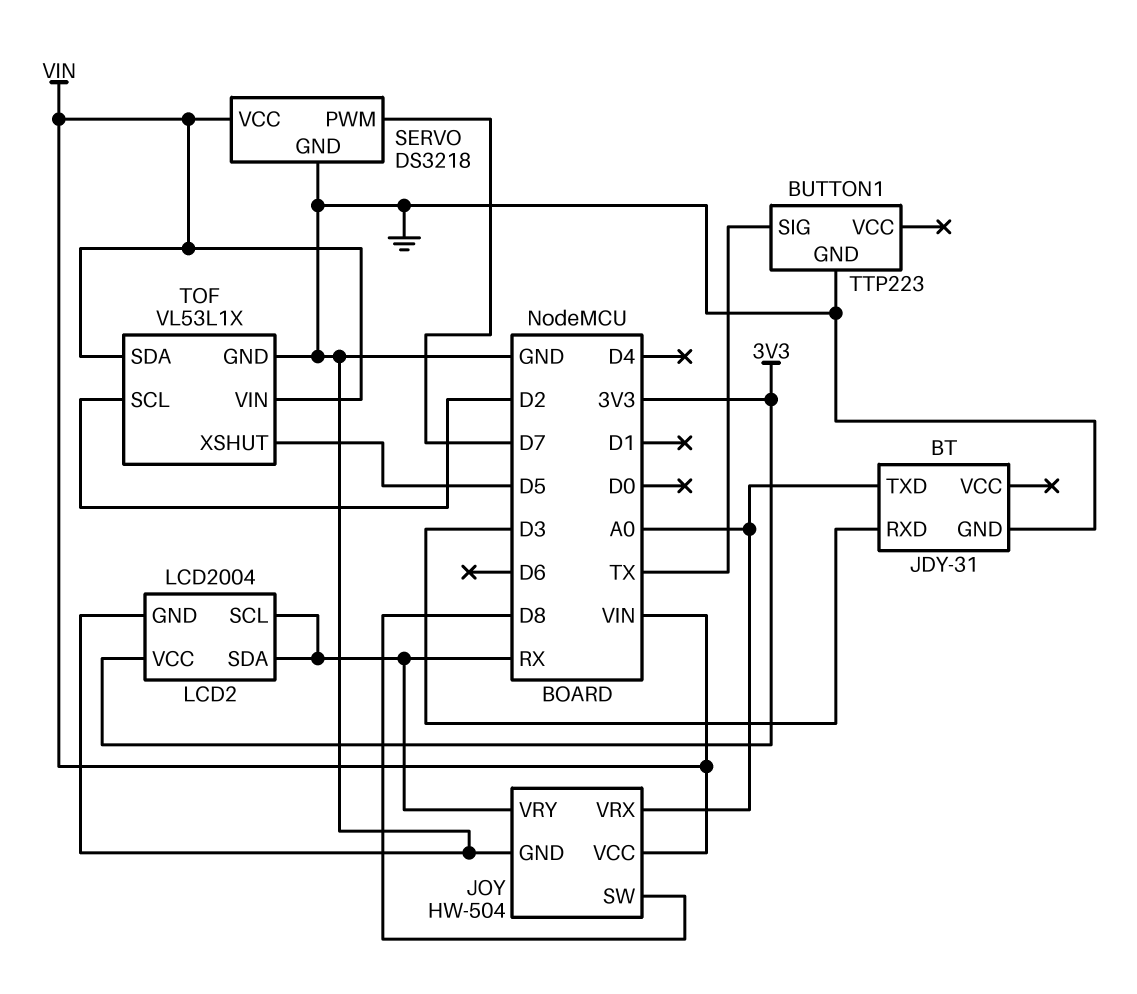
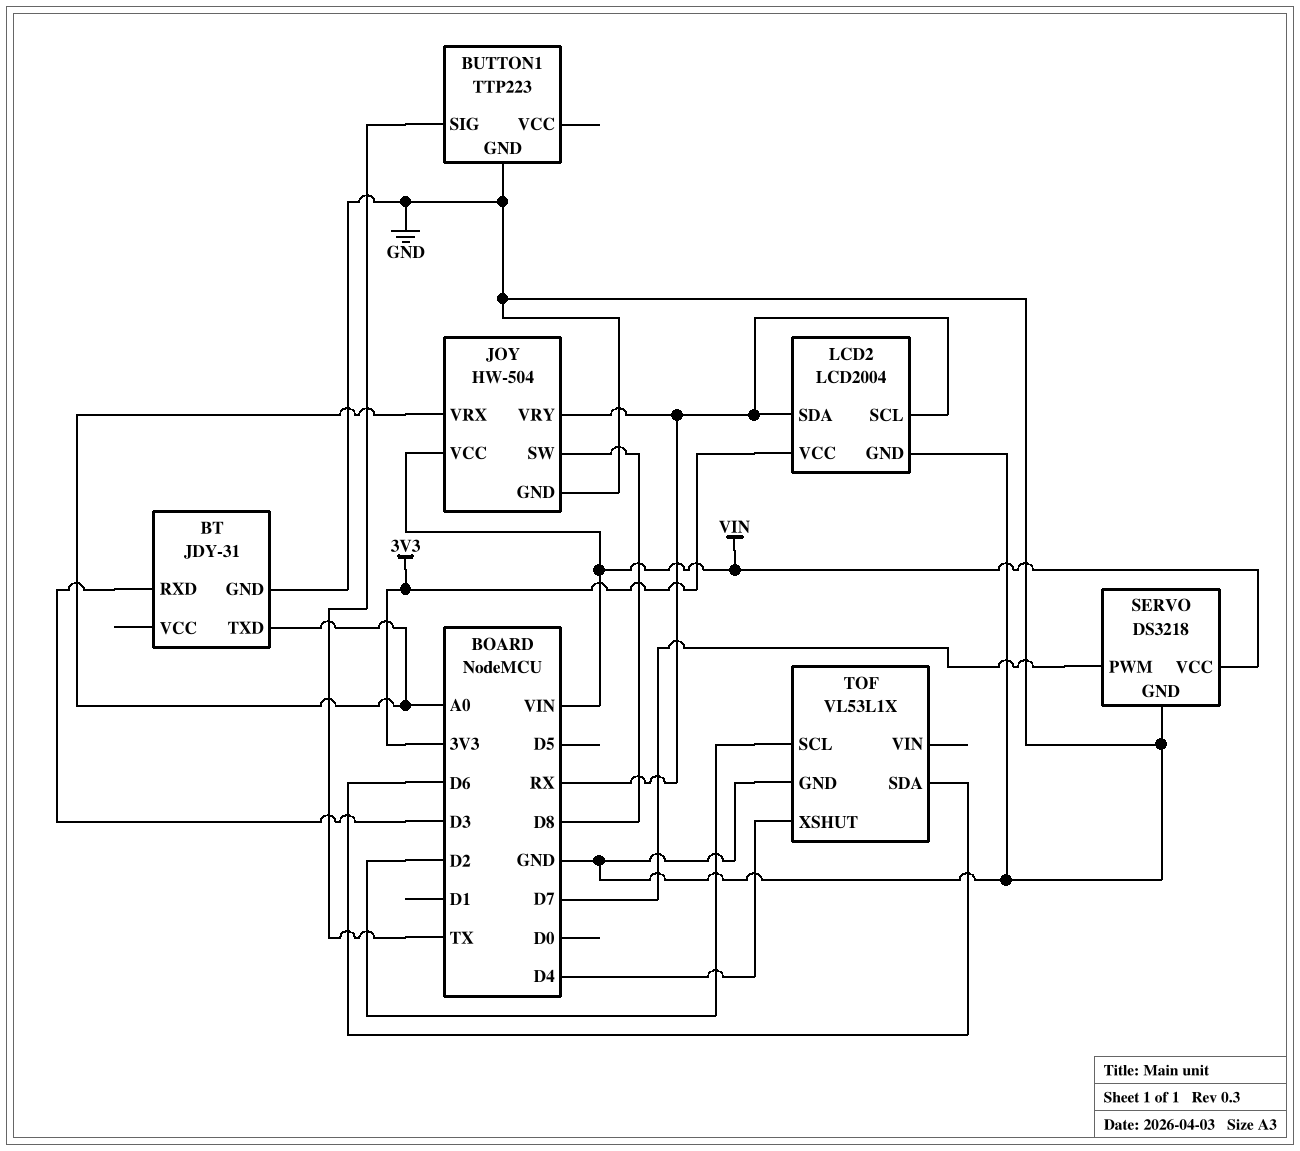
TOF pin SDA: VIN -> D6
TOF pin VIN: VIN -> none
TOF pin XSHUT: D5 -> D4

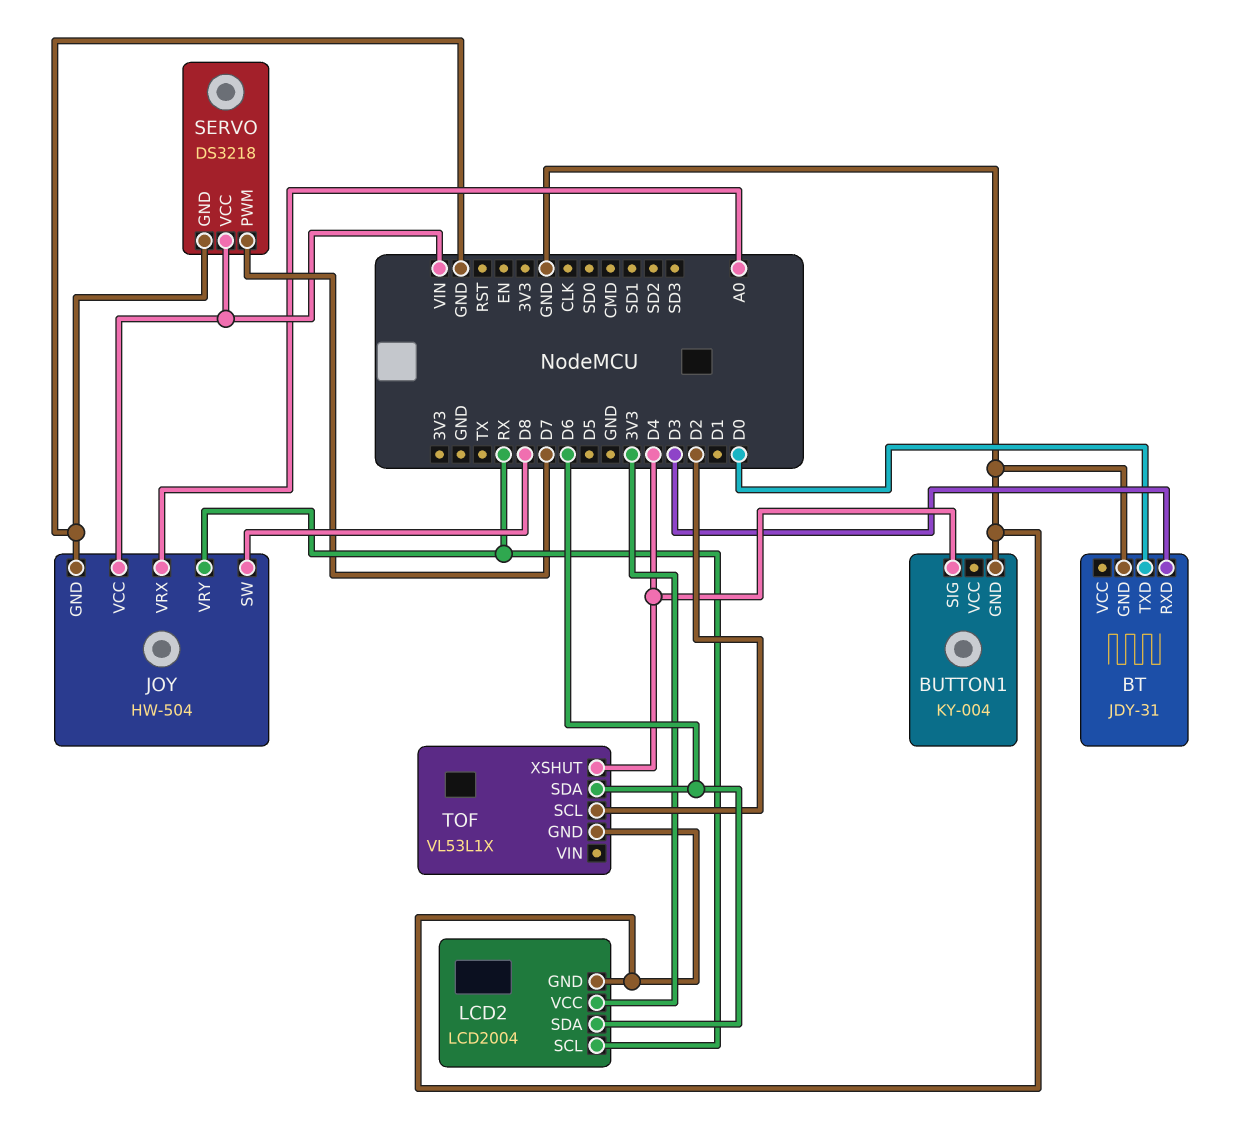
BT pin TXD: A0 -> D0
BUTTON1: TTP223 -> KY-004
BUTTON1 pin SIG: TX -> D4
LCD2 pin SDA: RX -> D6

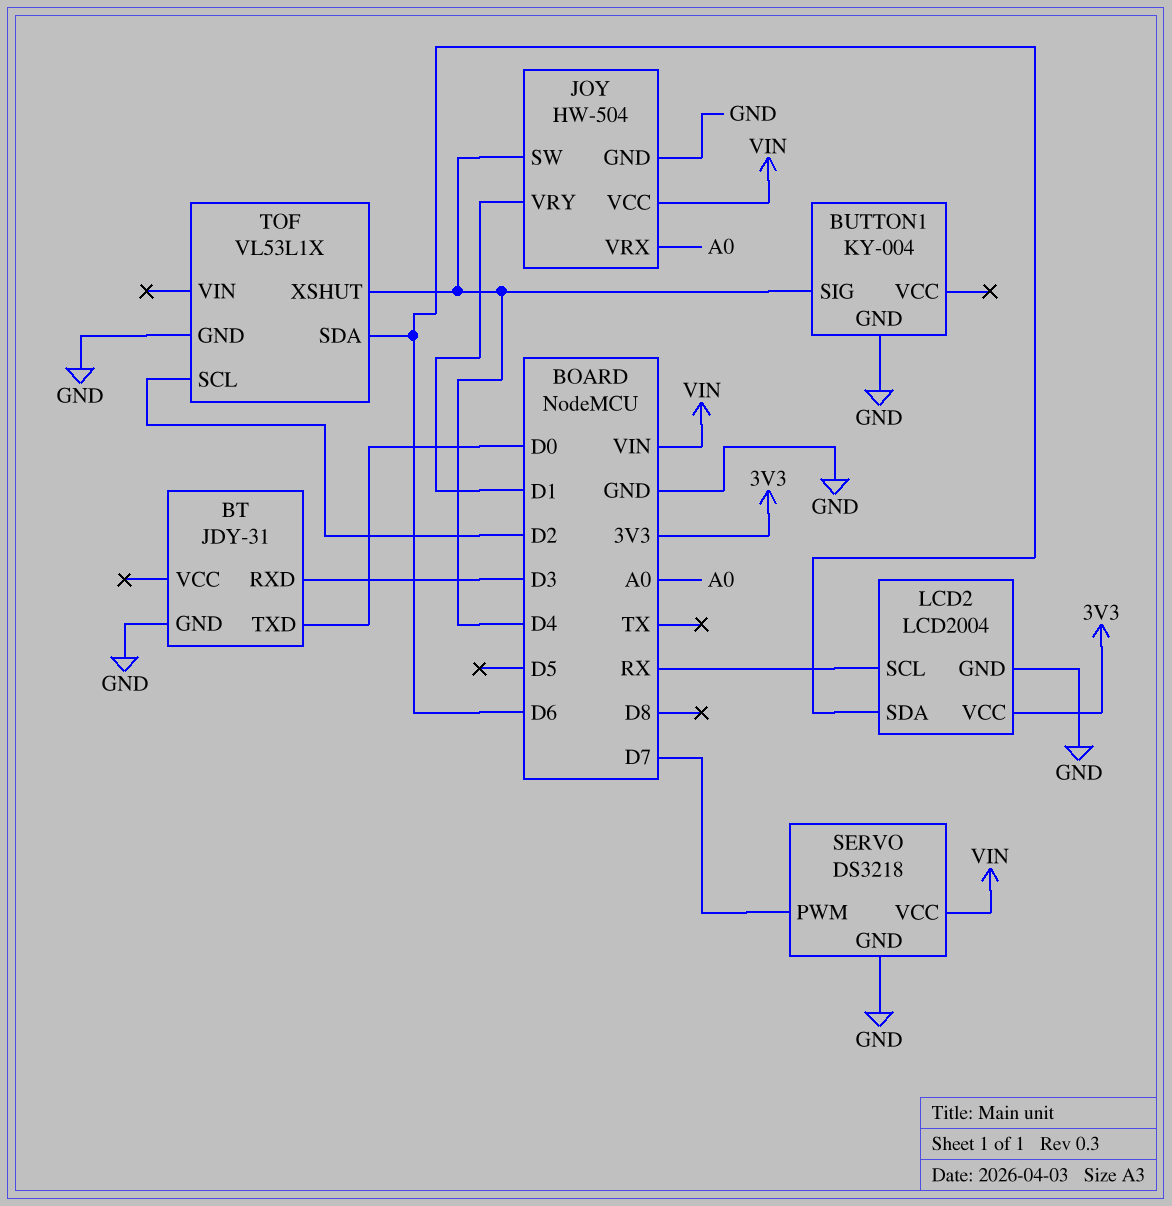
JOY pin SW: D8 -> D4
JOY pin VRY: RX -> D1

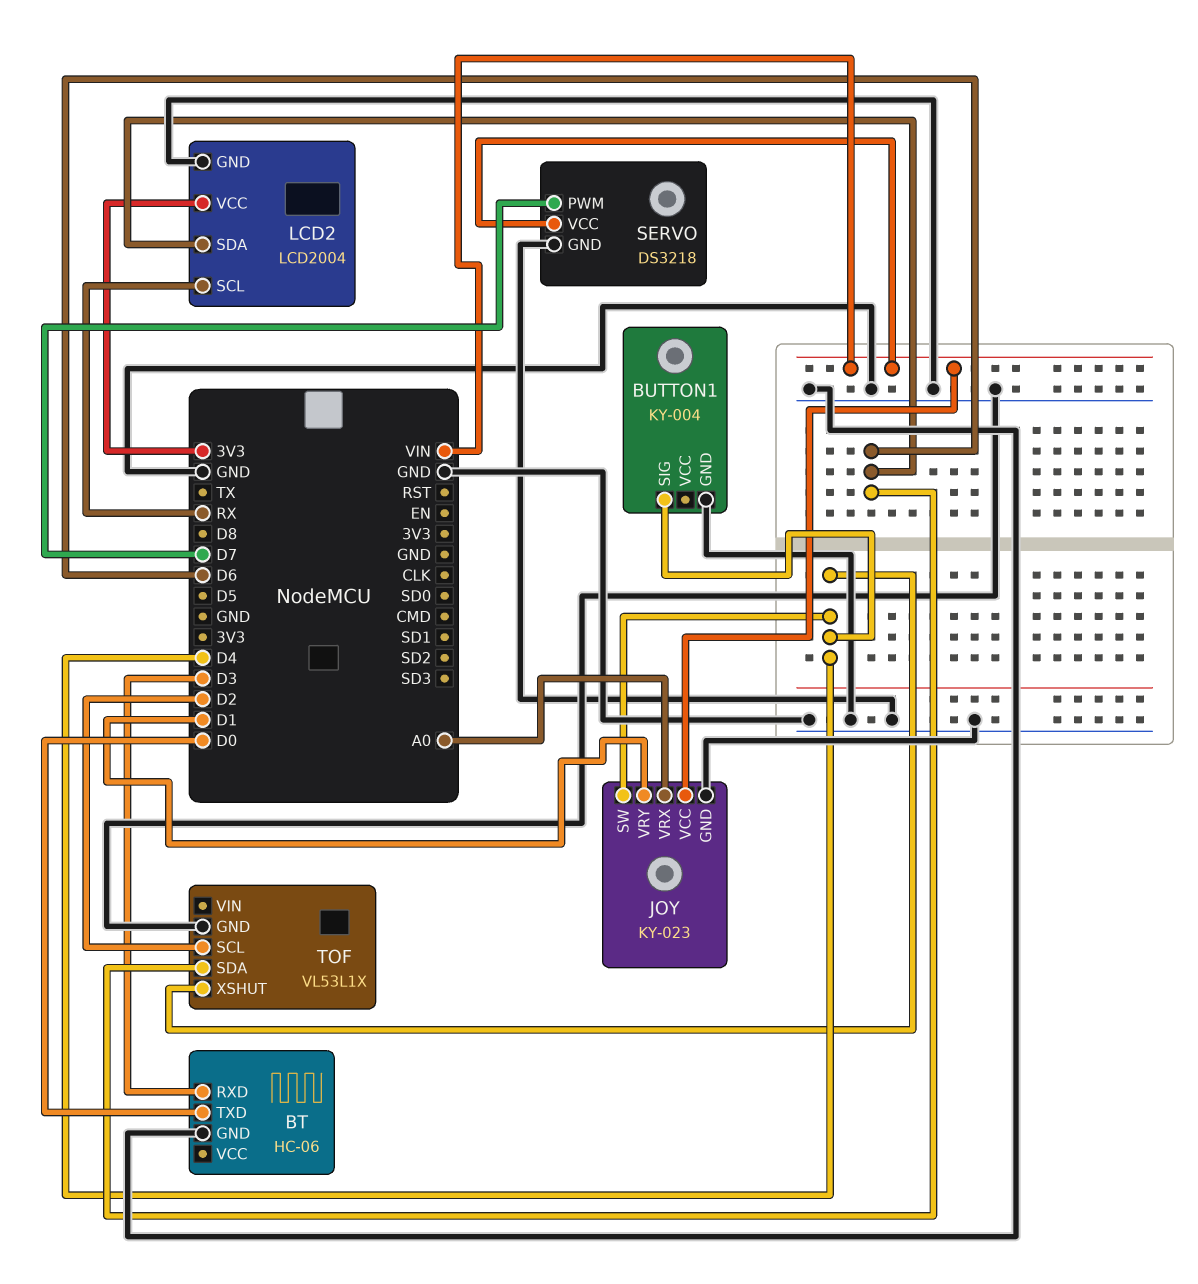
BT: JDY-31 -> HC-06
JOY: HW-504 -> KY-023

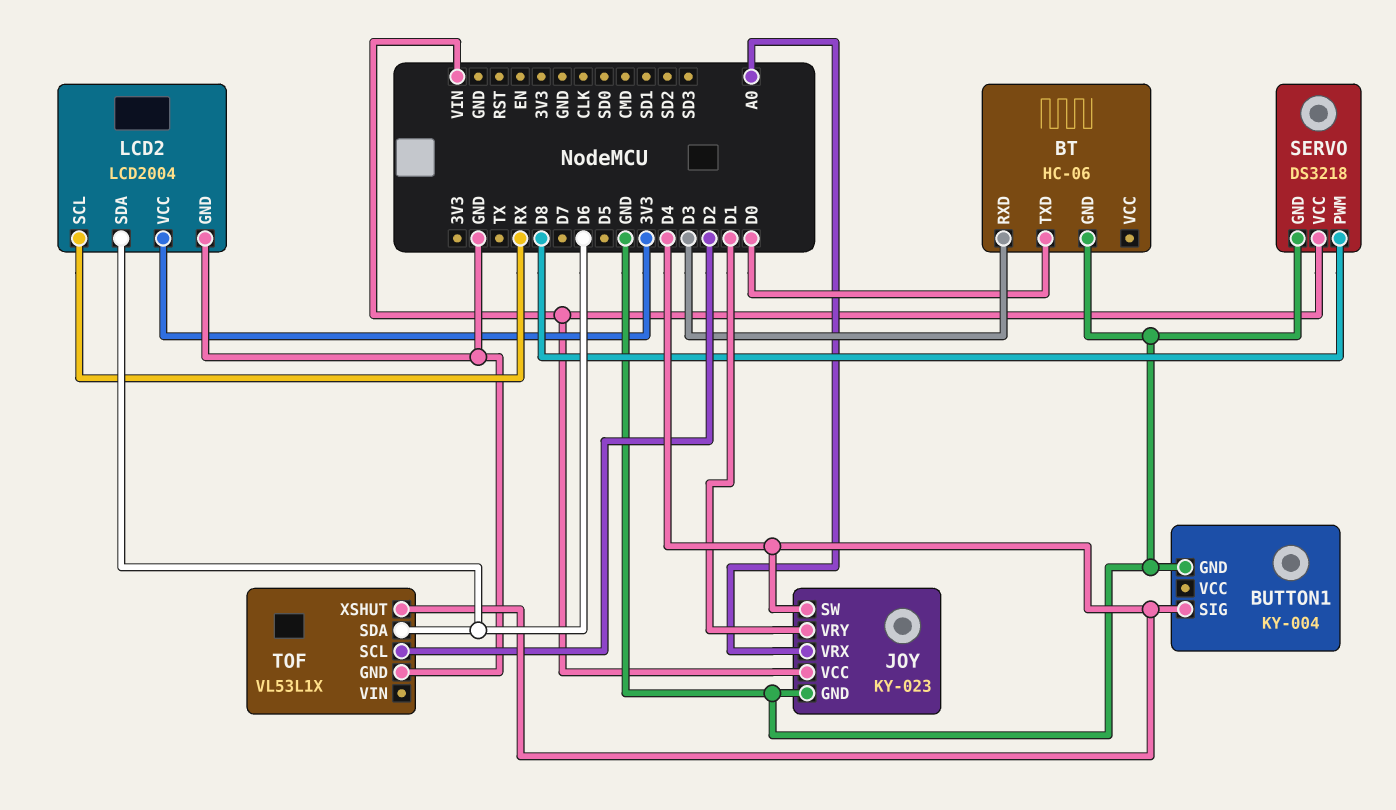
SERVO pin PWM: D7 -> D8

